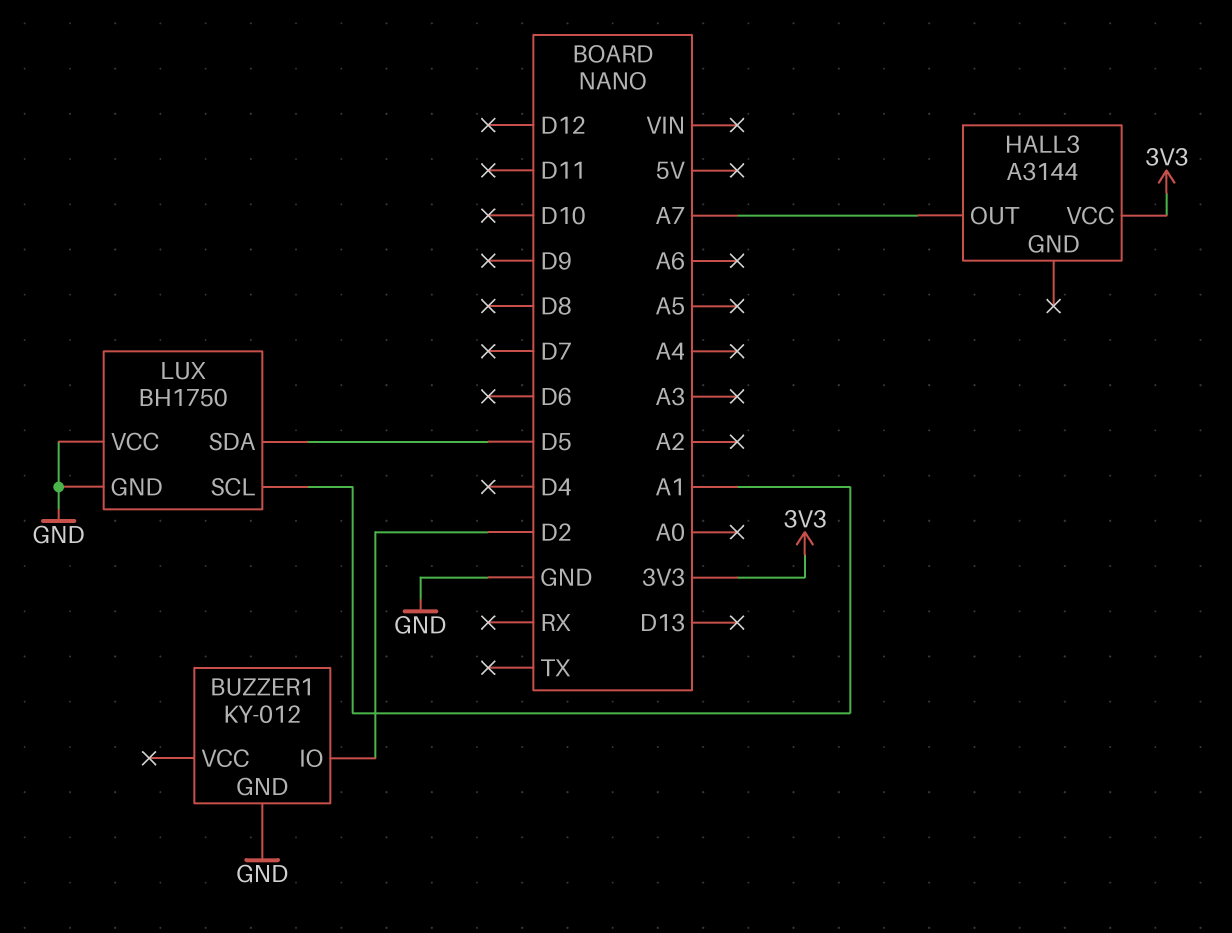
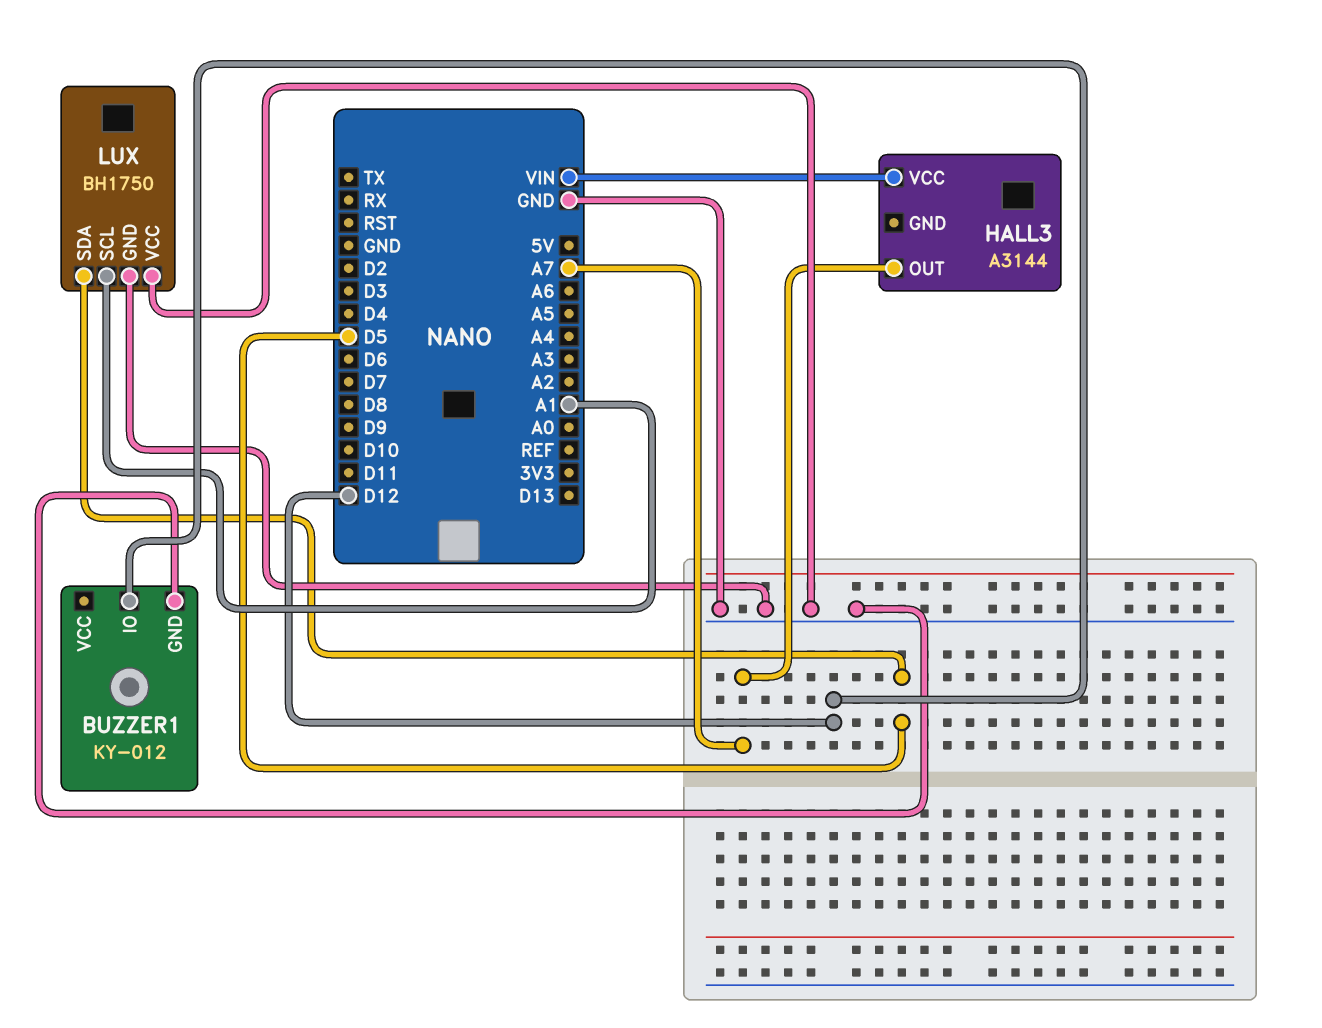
BUZZER1 pin IO: D2 -> D12
HALL3 pin VCC: 3V3 -> VIN

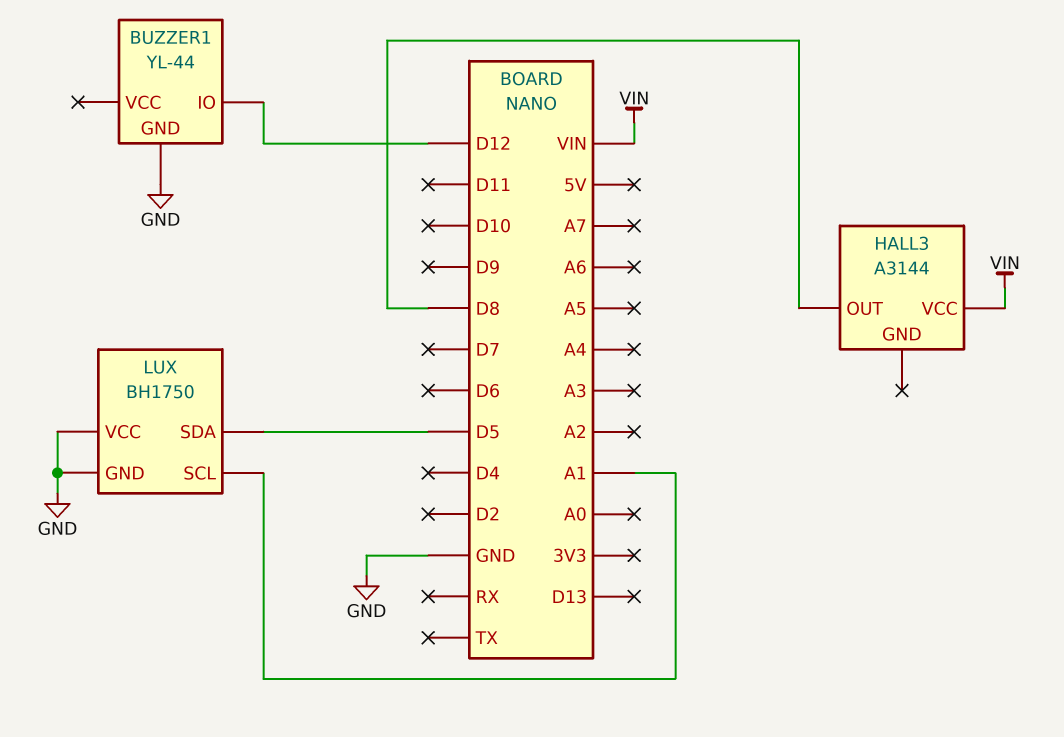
BUZZER1: KY-012 -> YL-44
HALL3 pin OUT: A7 -> D8

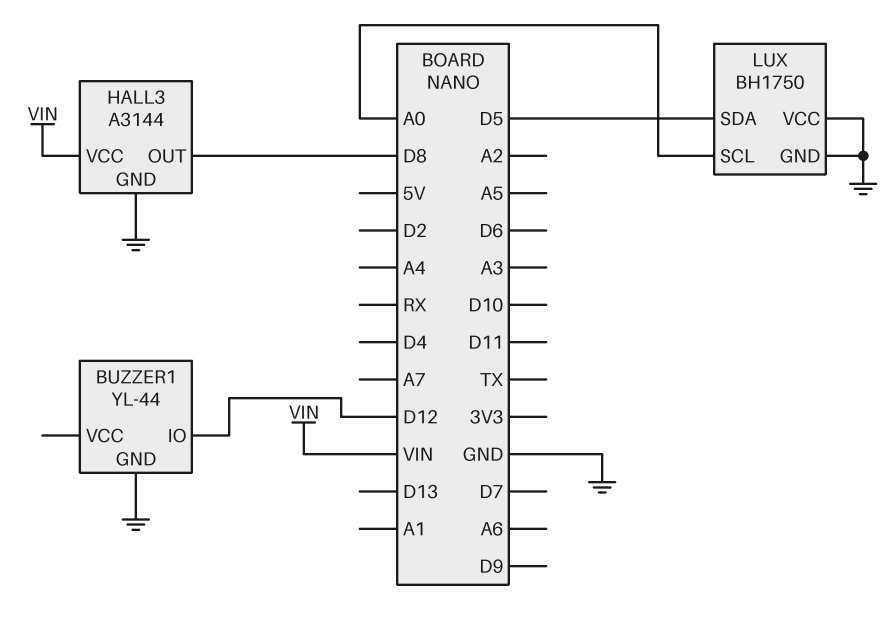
HALL3 pin GND: none -> GND
LUX pin SCL: A1 -> A0

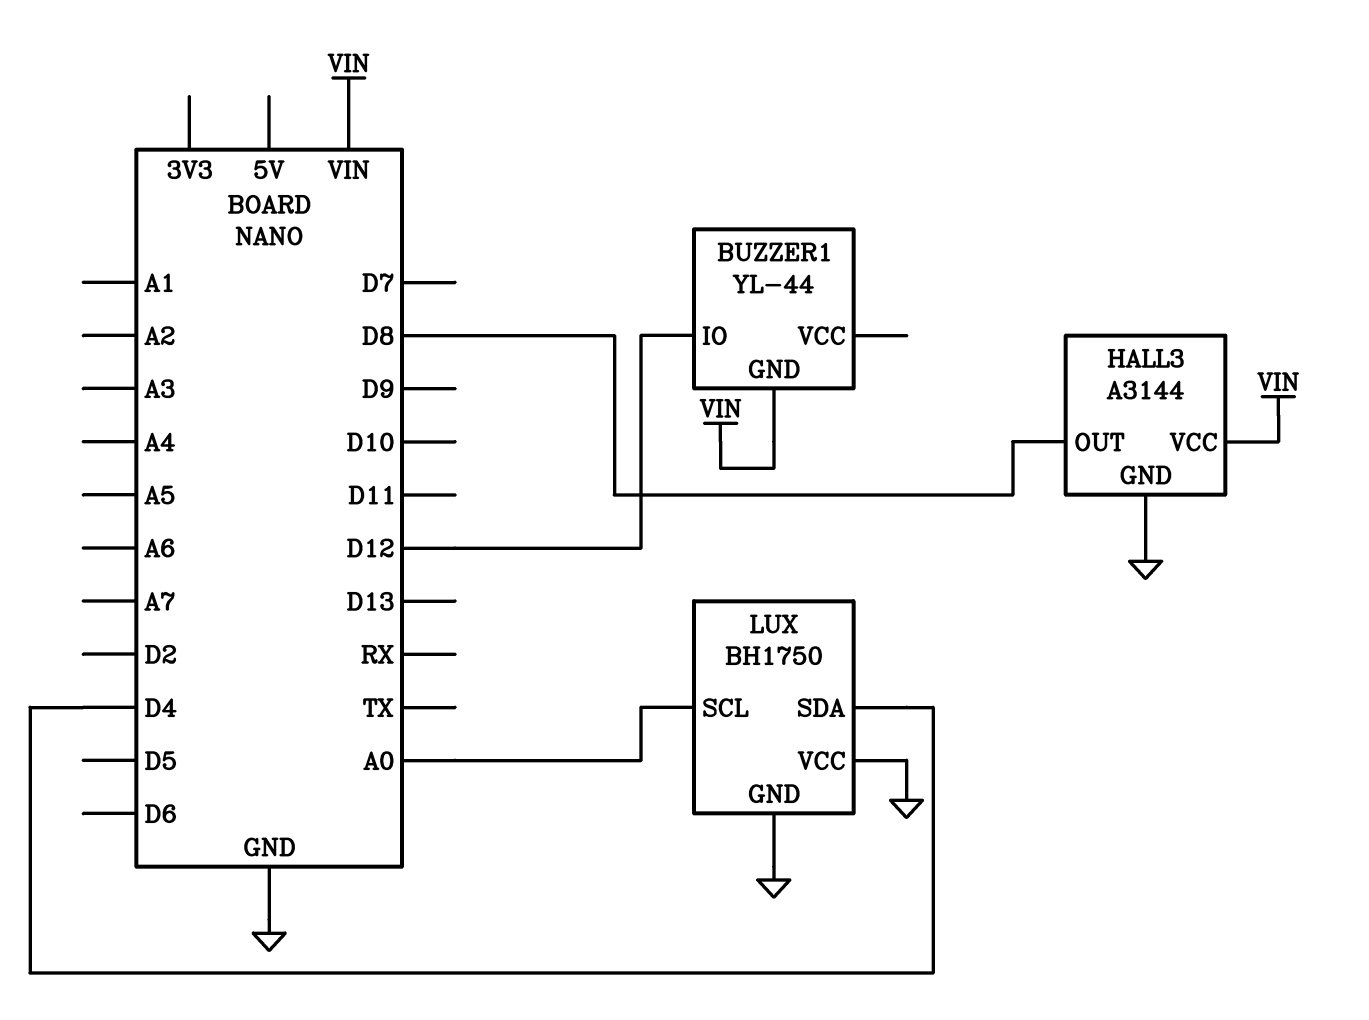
BUZZER1 pin GND: GND -> VIN
LUX pin SDA: D5 -> D4

